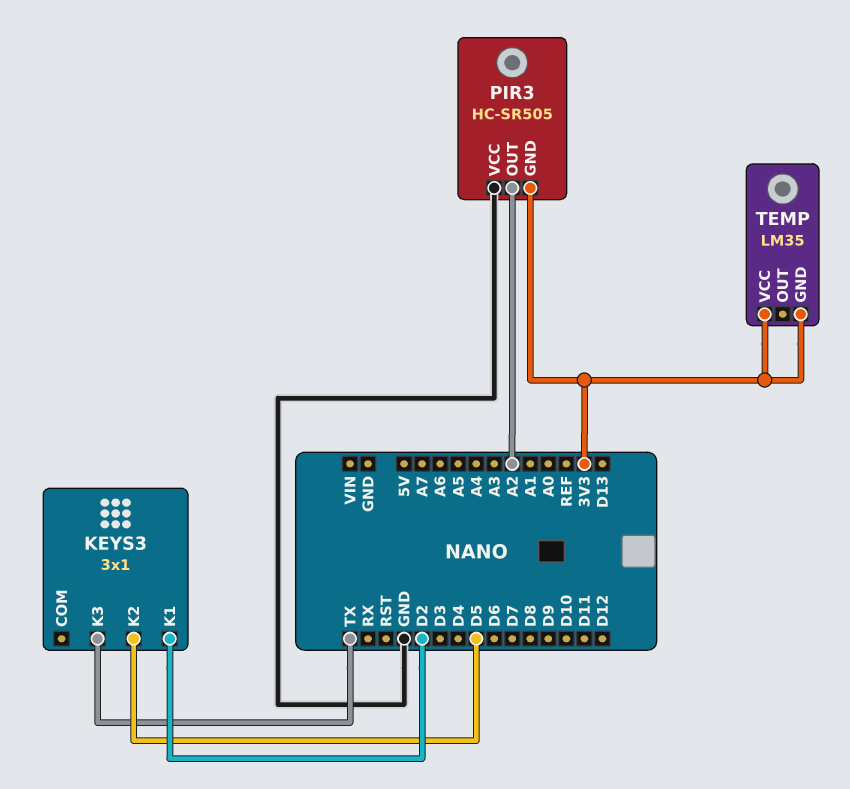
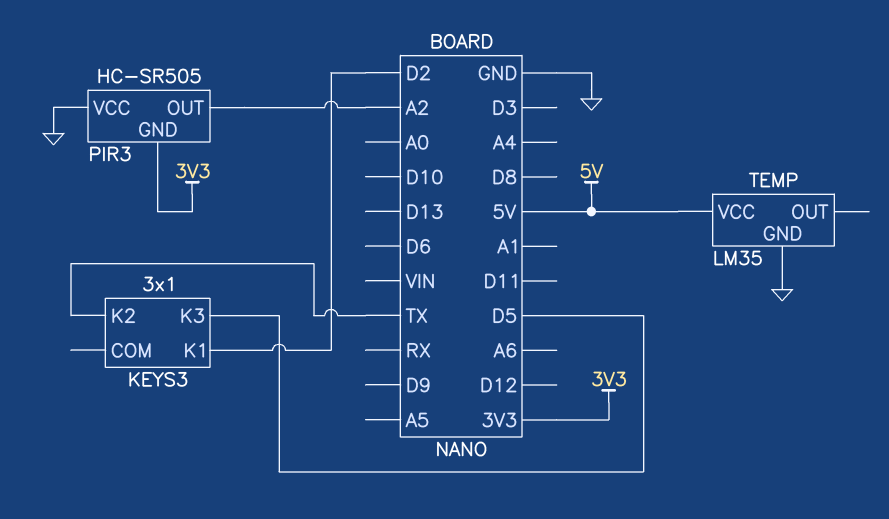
KEYS3 pin K2: D5 -> TX
KEYS3 pin K3: TX -> D5
TEMP pin GND: 3V3 -> GND
TEMP pin VCC: 3V3 -> 5V

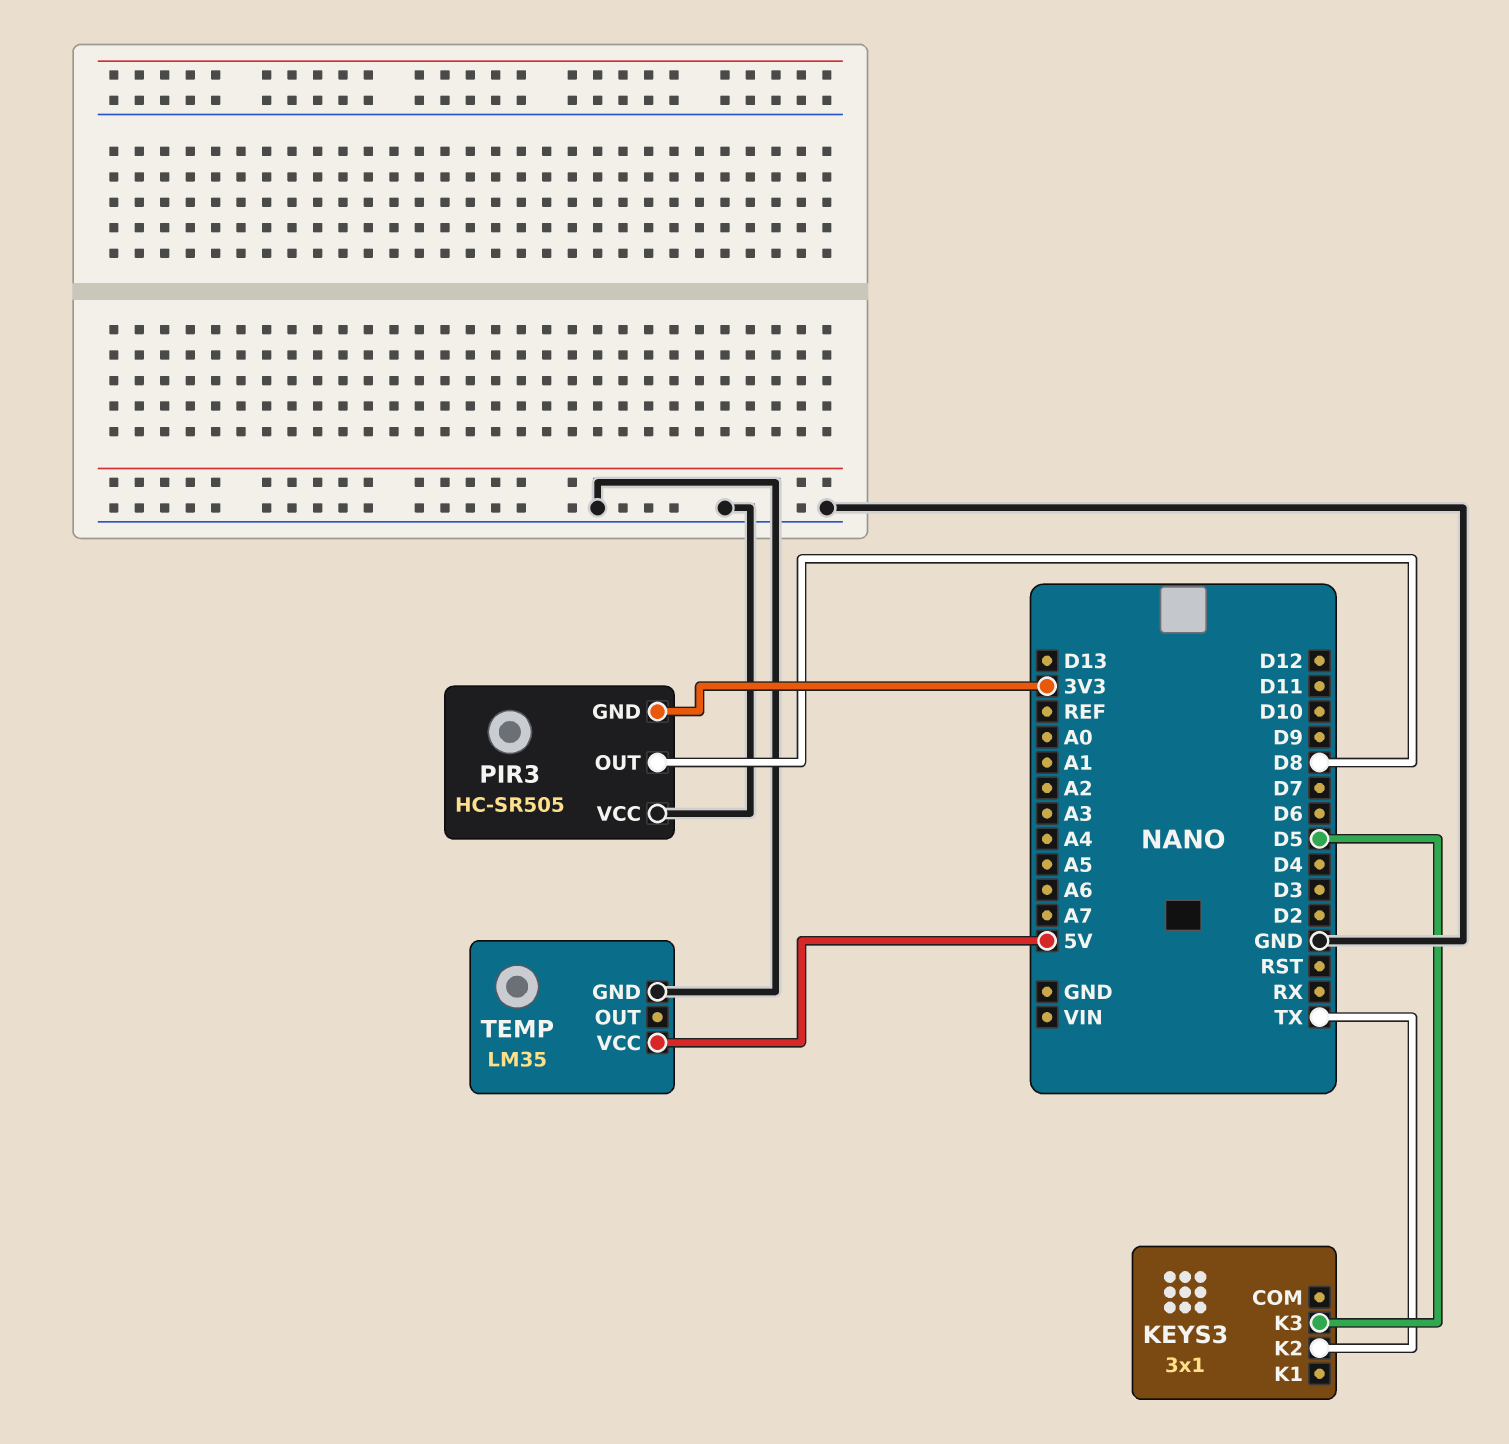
KEYS3 pin K1: D2 -> none
PIR3 pin OUT: A2 -> D8

